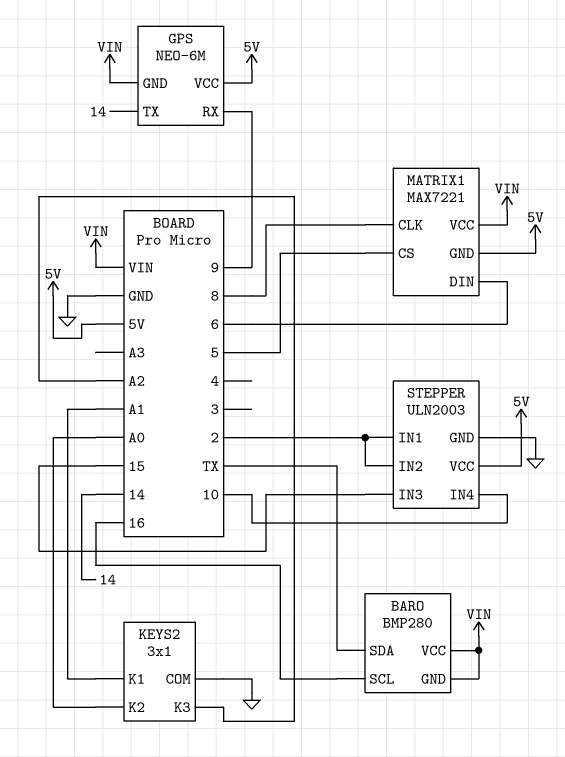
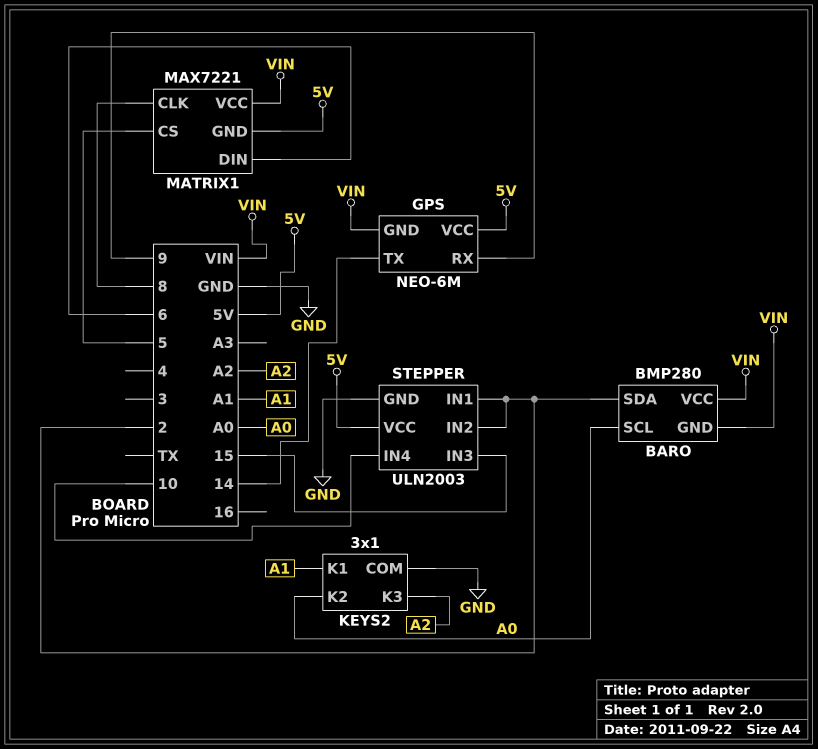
BARO pin SCL: 16 -> A0
BARO pin SDA: TX -> 2

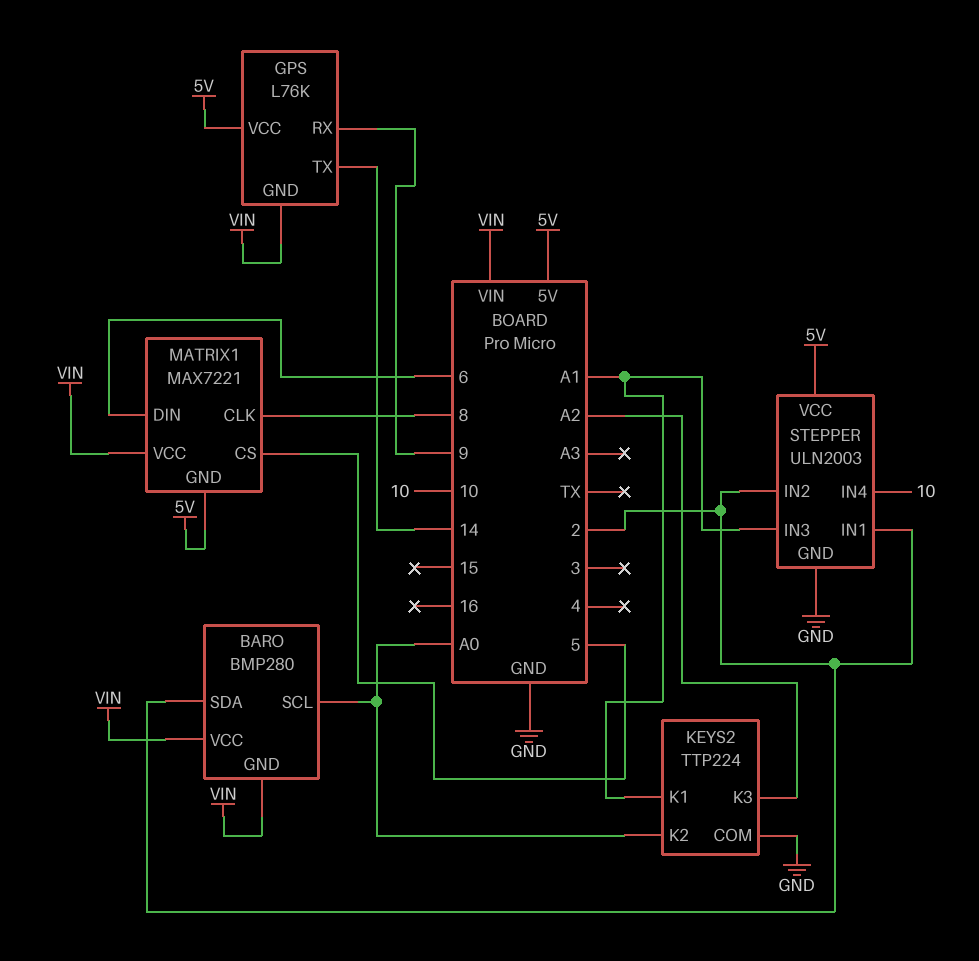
GPS: NEO-6M -> L76K
KEYS2: 3x1 -> TTP224
STEPPER pin IN3: 15 -> A1

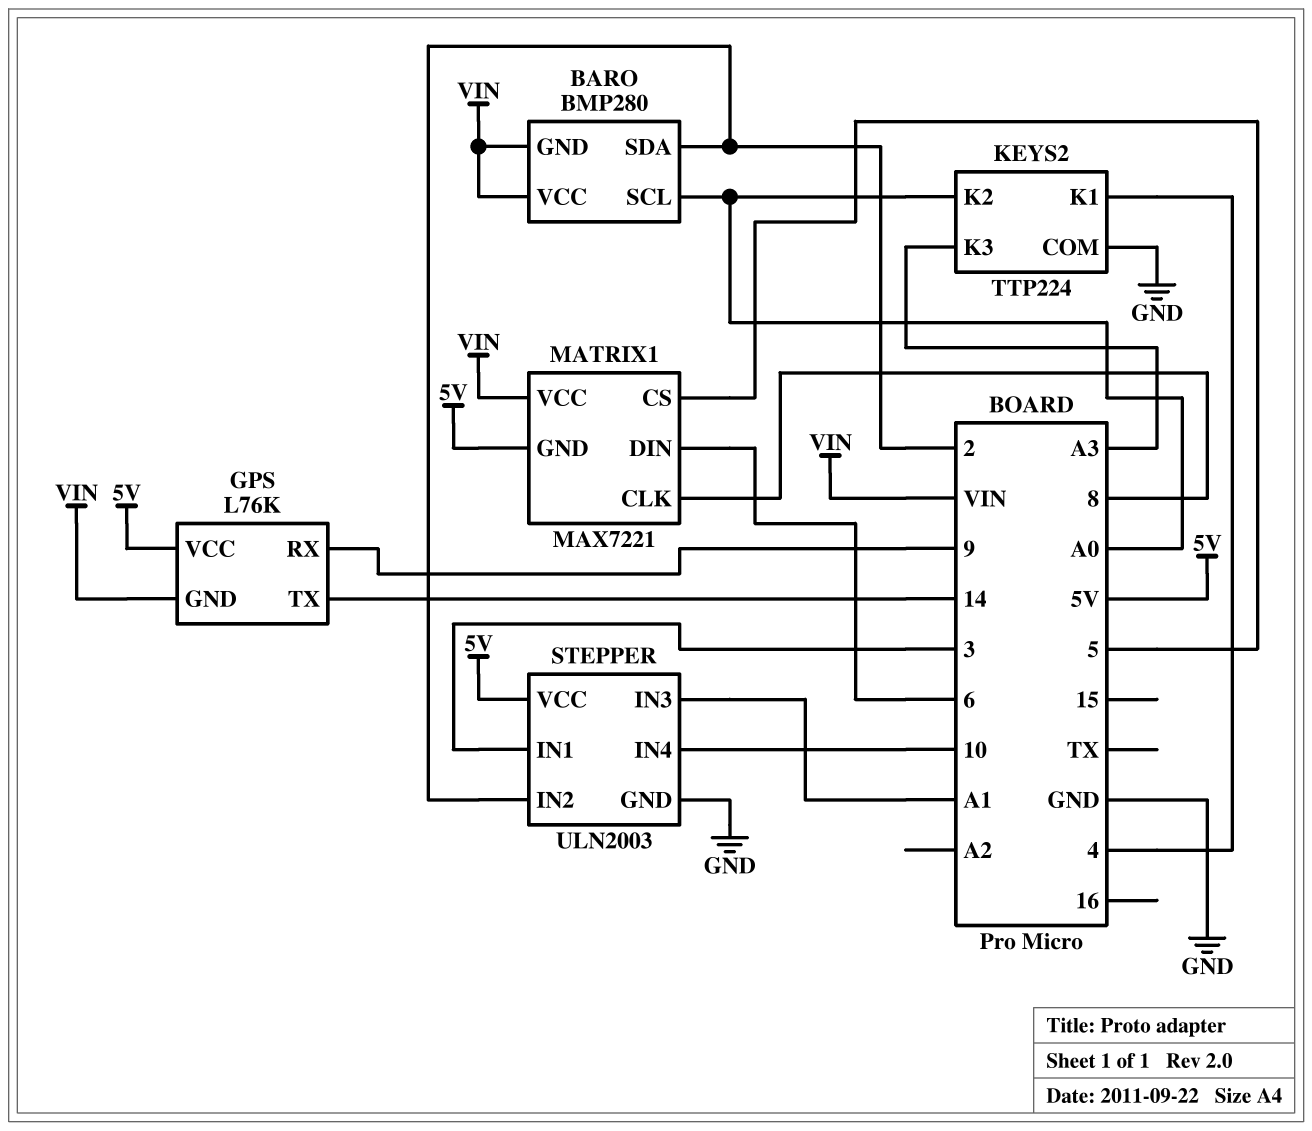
KEYS2 pin K1: A1 -> 4
KEYS2 pin K3: A2 -> A3
STEPPER pin IN1: 2 -> 3

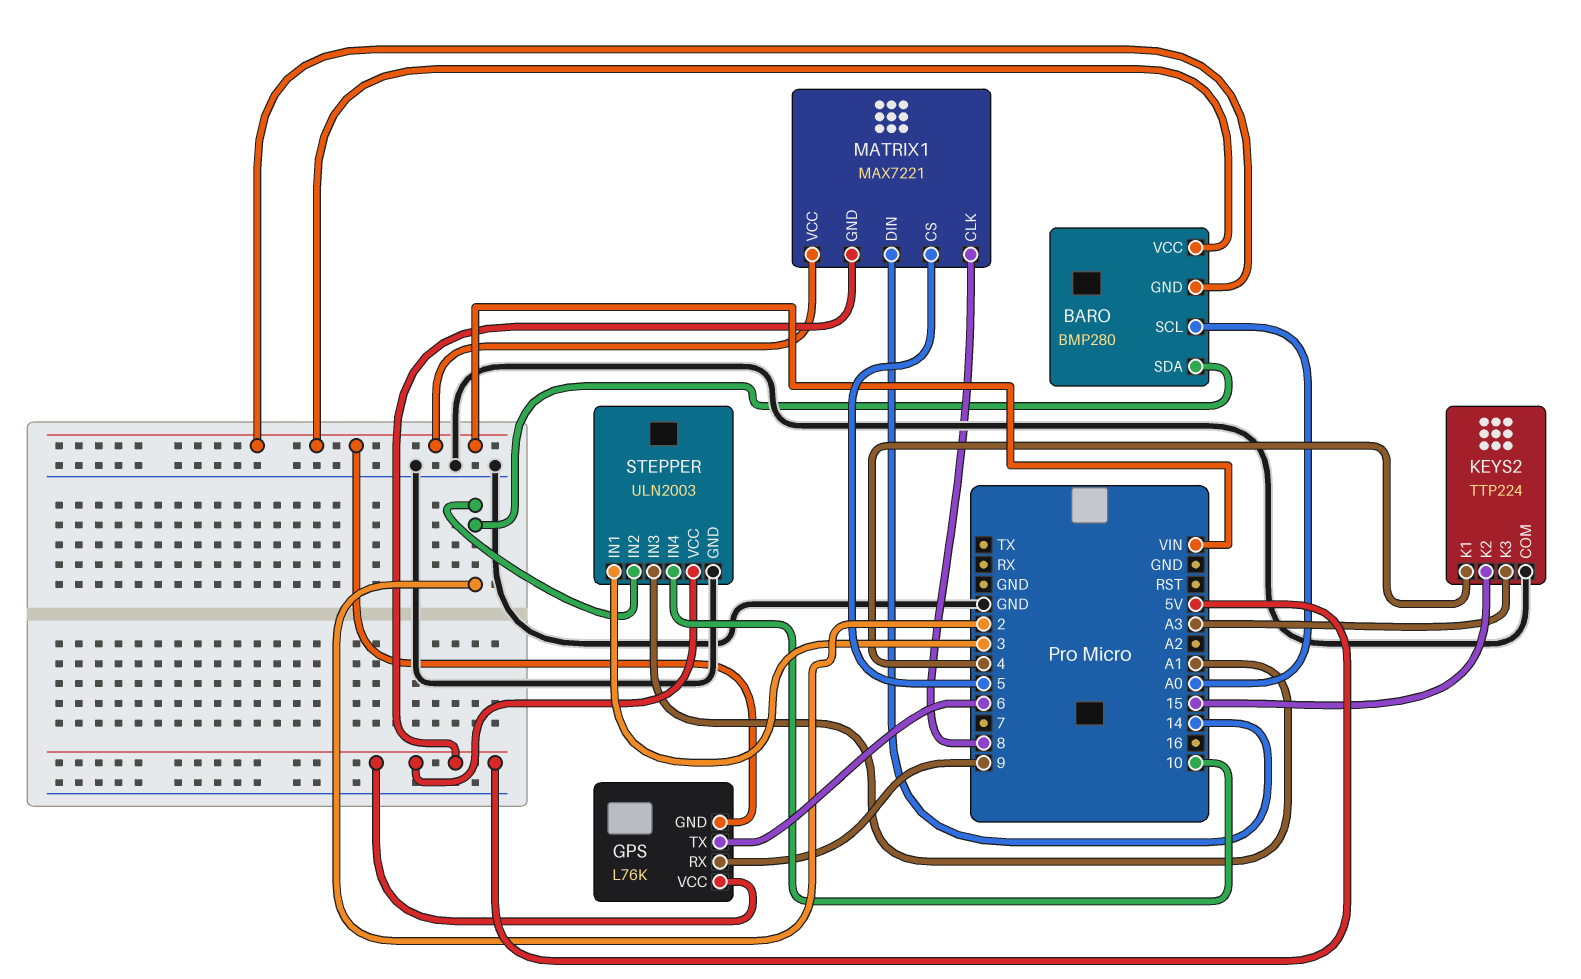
GPS pin TX: 14 -> 6
KEYS2 pin K2: A0 -> 15
MATRIX1 pin DIN: 6 -> 14

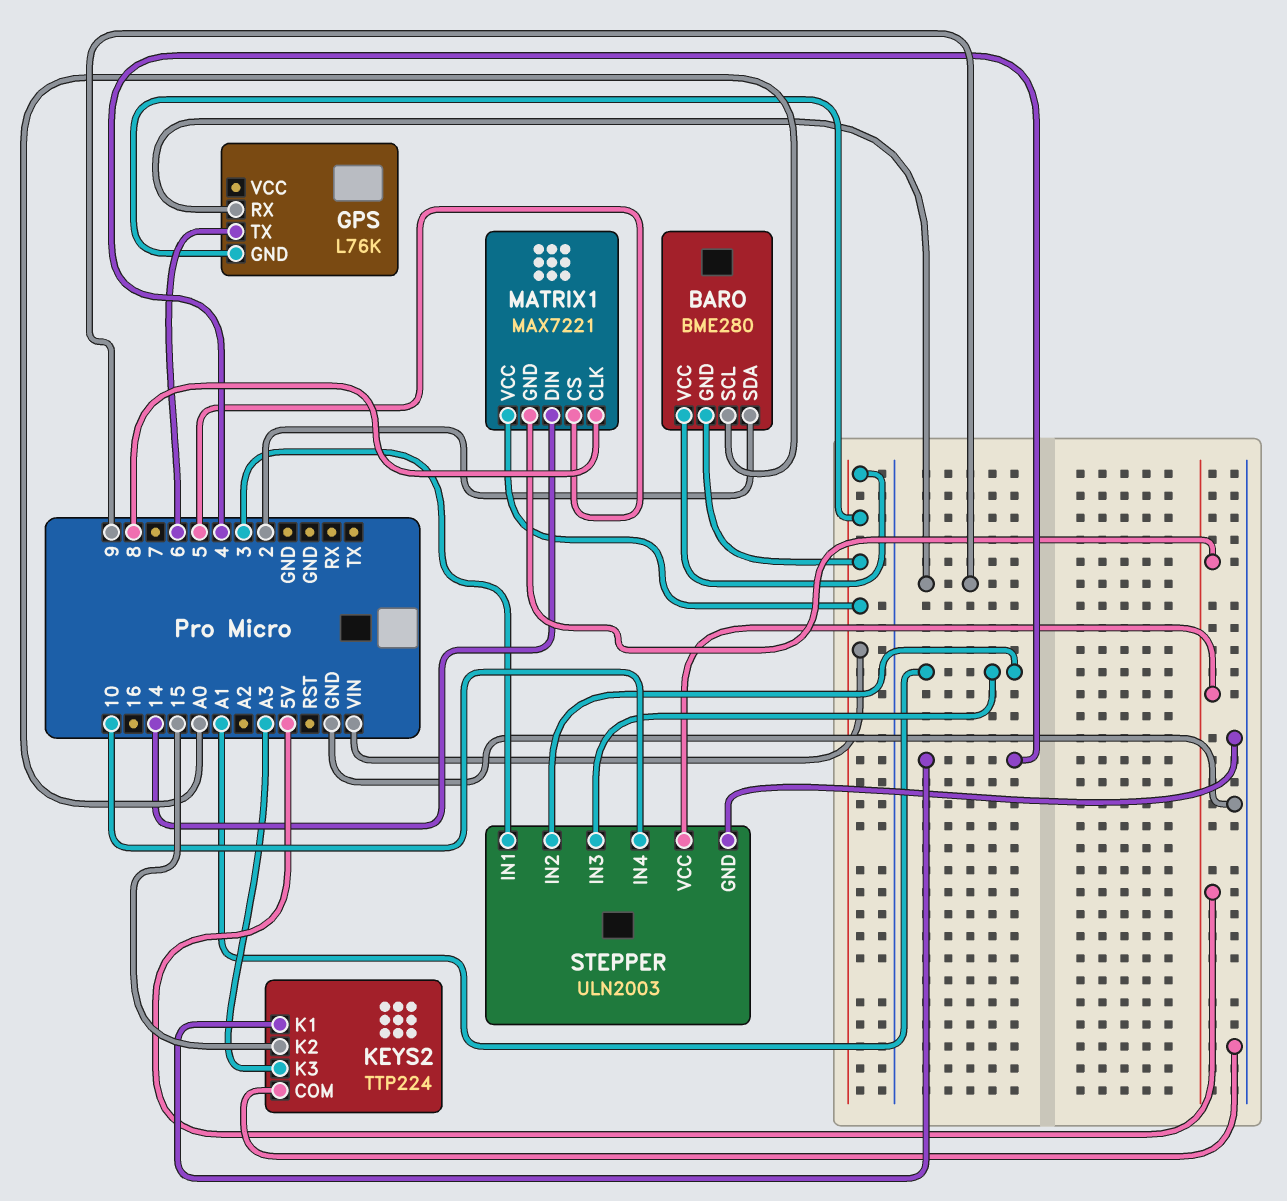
BARO: BMP280 -> BME280
GPS pin VCC: 5V -> none
STEPPER pin IN2: 2 -> A1

